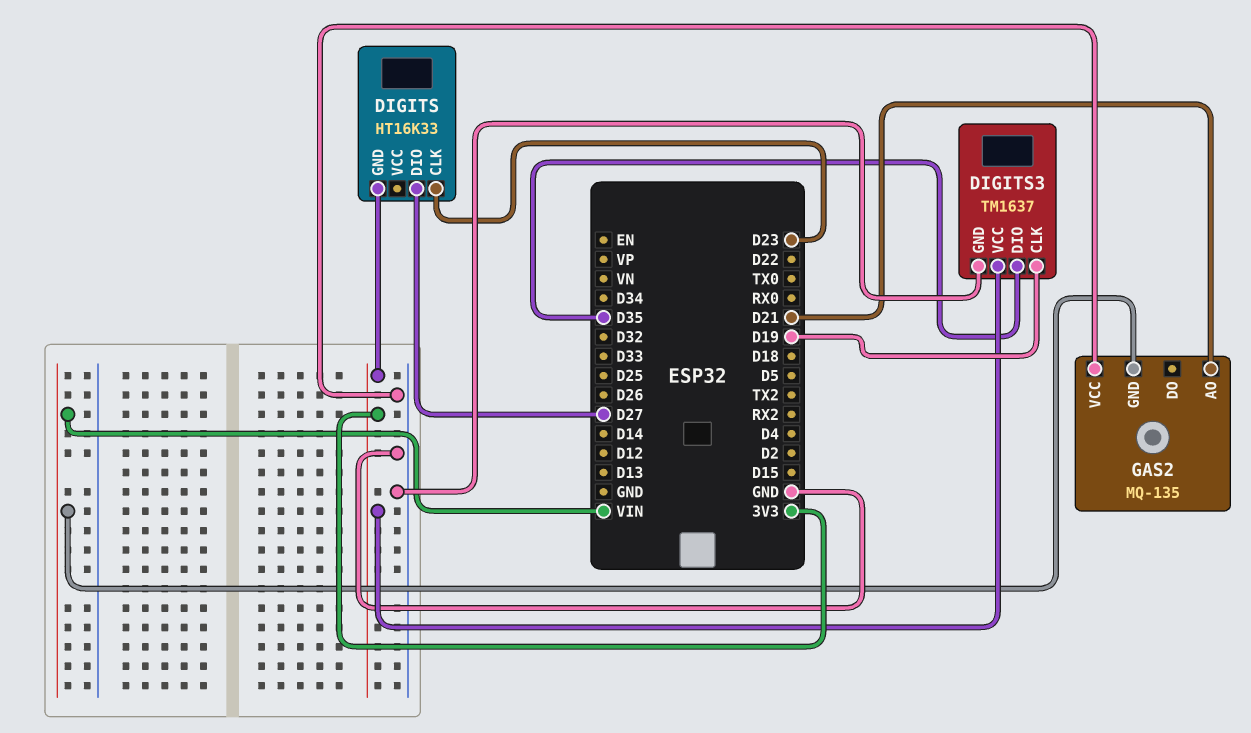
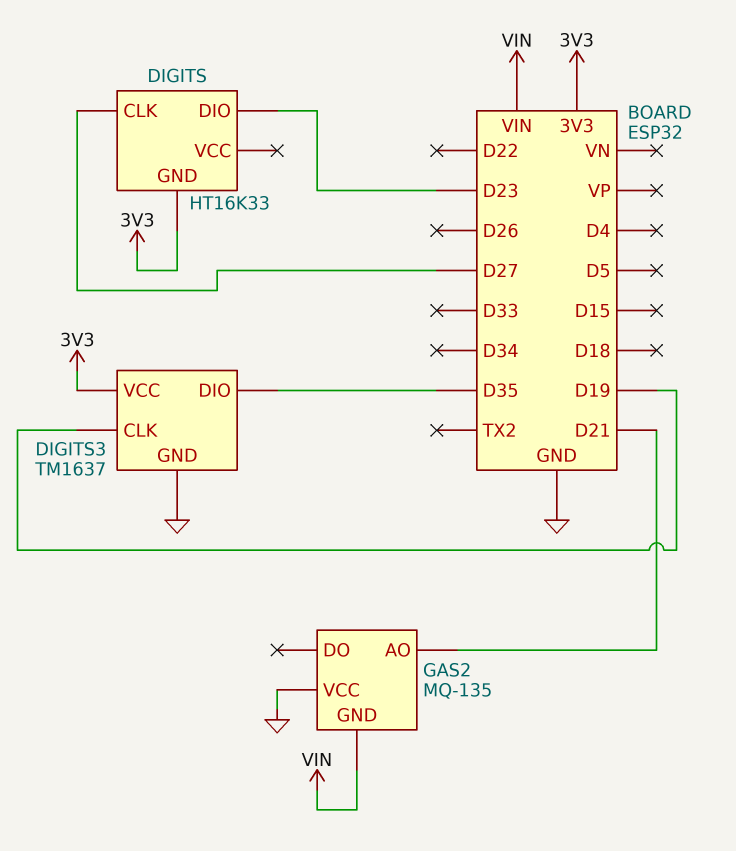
DIGITS pin CLK: D23 -> D27
DIGITS pin DIO: D27 -> D23

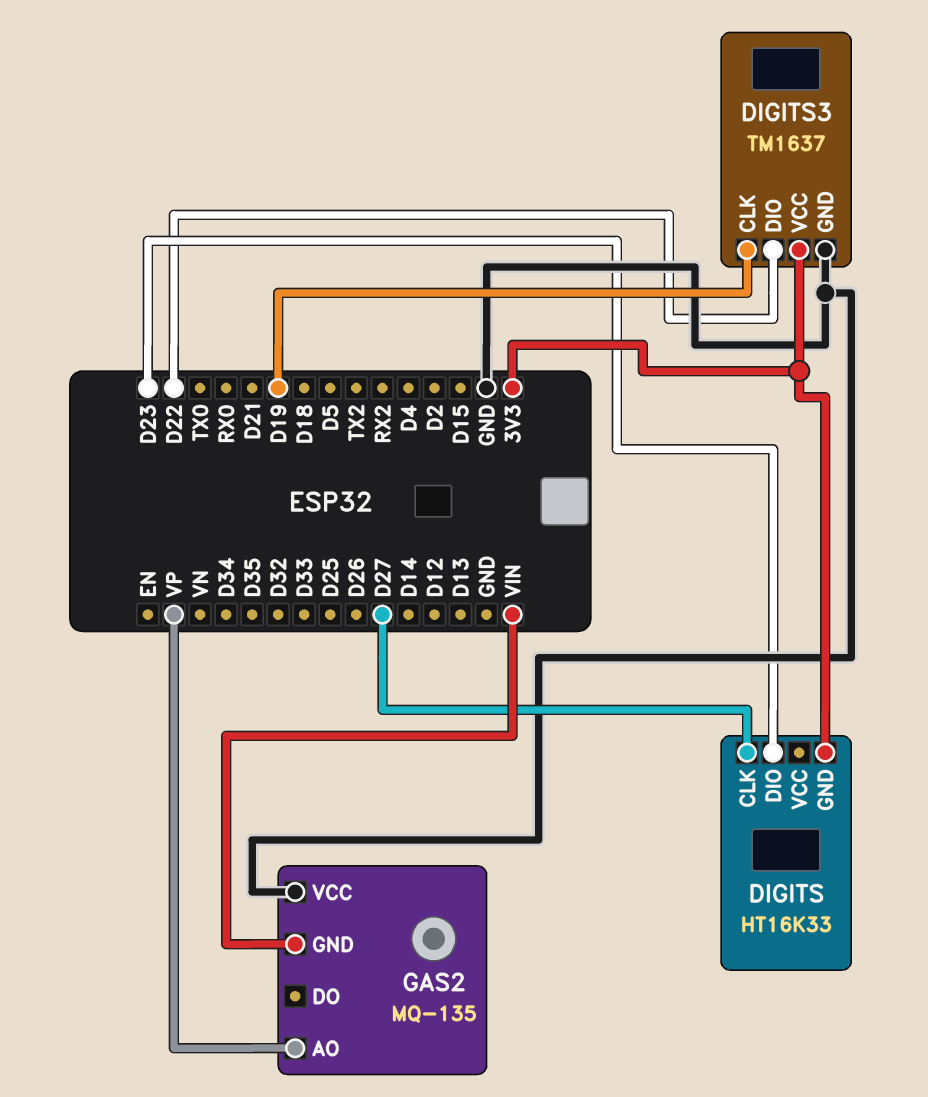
DIGITS3 pin DIO: D35 -> D22
GAS2 pin AO: D21 -> VP

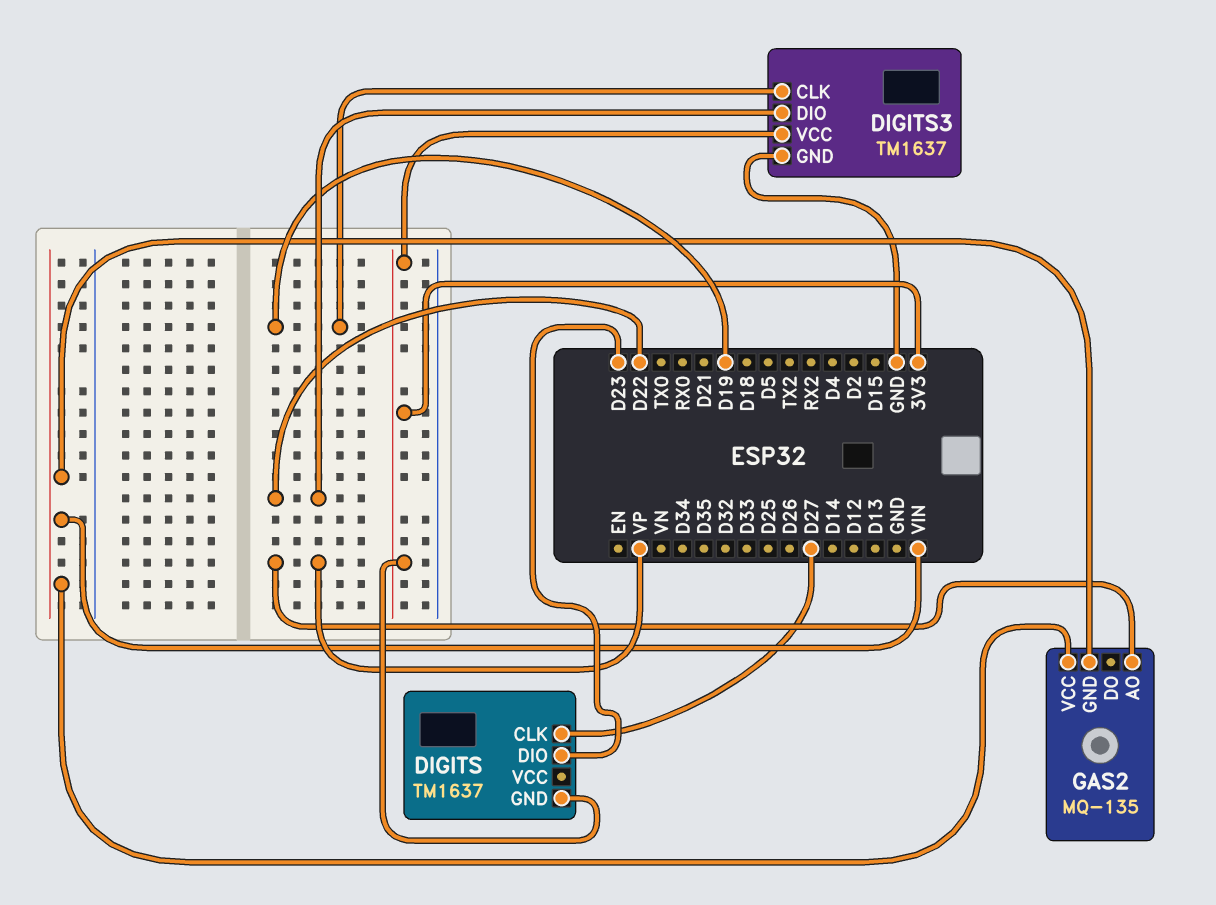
DIGITS: HT16K33 -> TM1637
GAS2 pin VCC: GND -> VIN

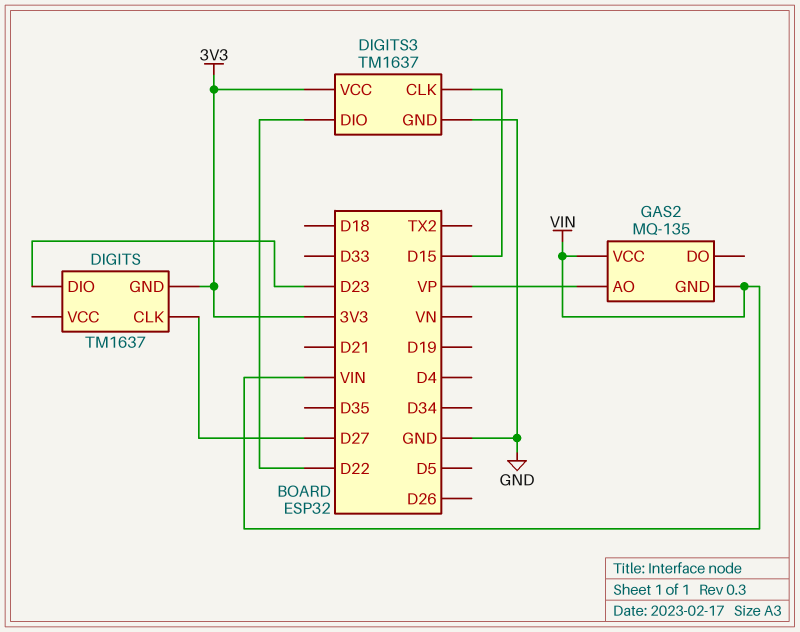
DIGITS3 pin CLK: D19 -> D15

